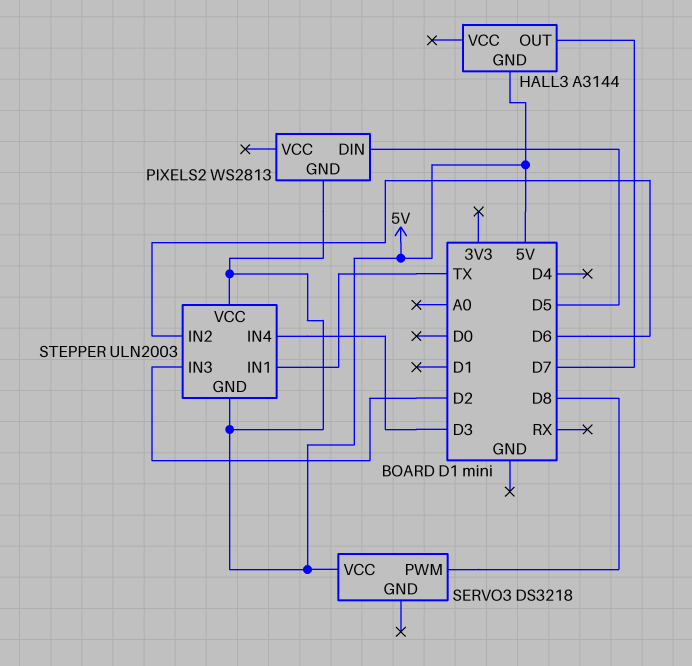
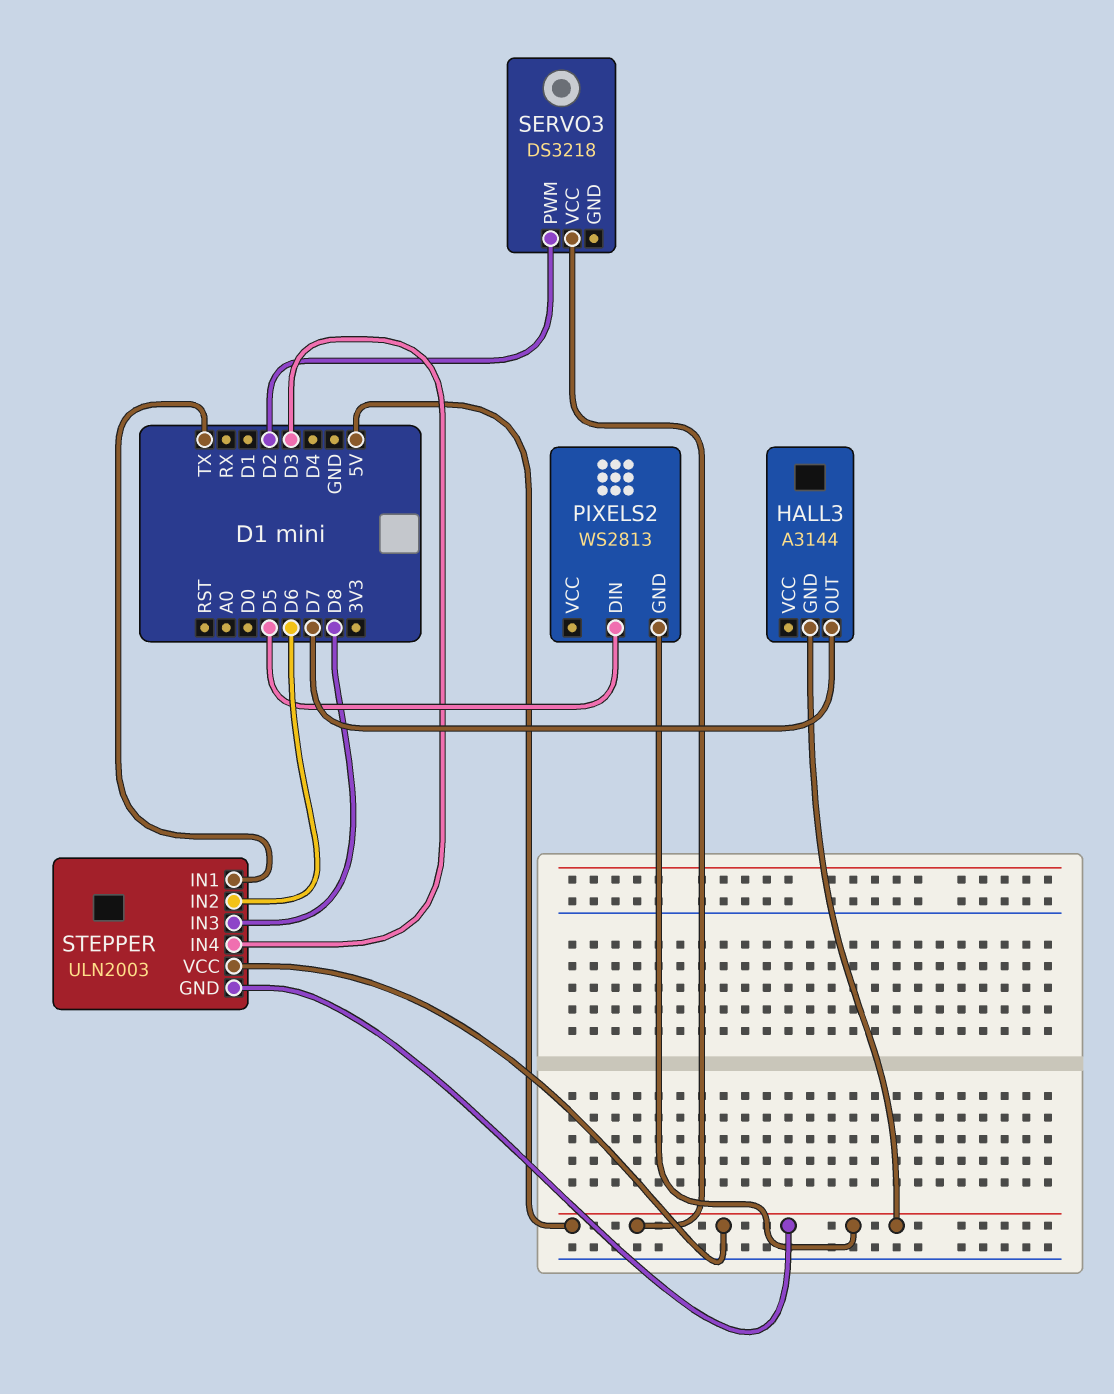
SERVO3 pin PWM: D8 -> D2
STEPPER pin IN3: D2 -> D8

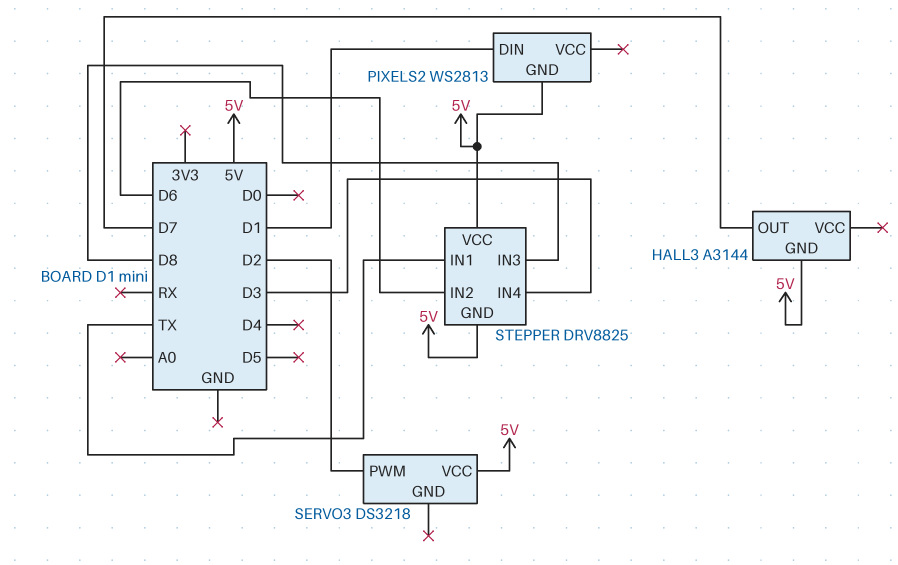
PIXELS2 pin DIN: D5 -> D1
STEPPER: ULN2003 -> DRV8825

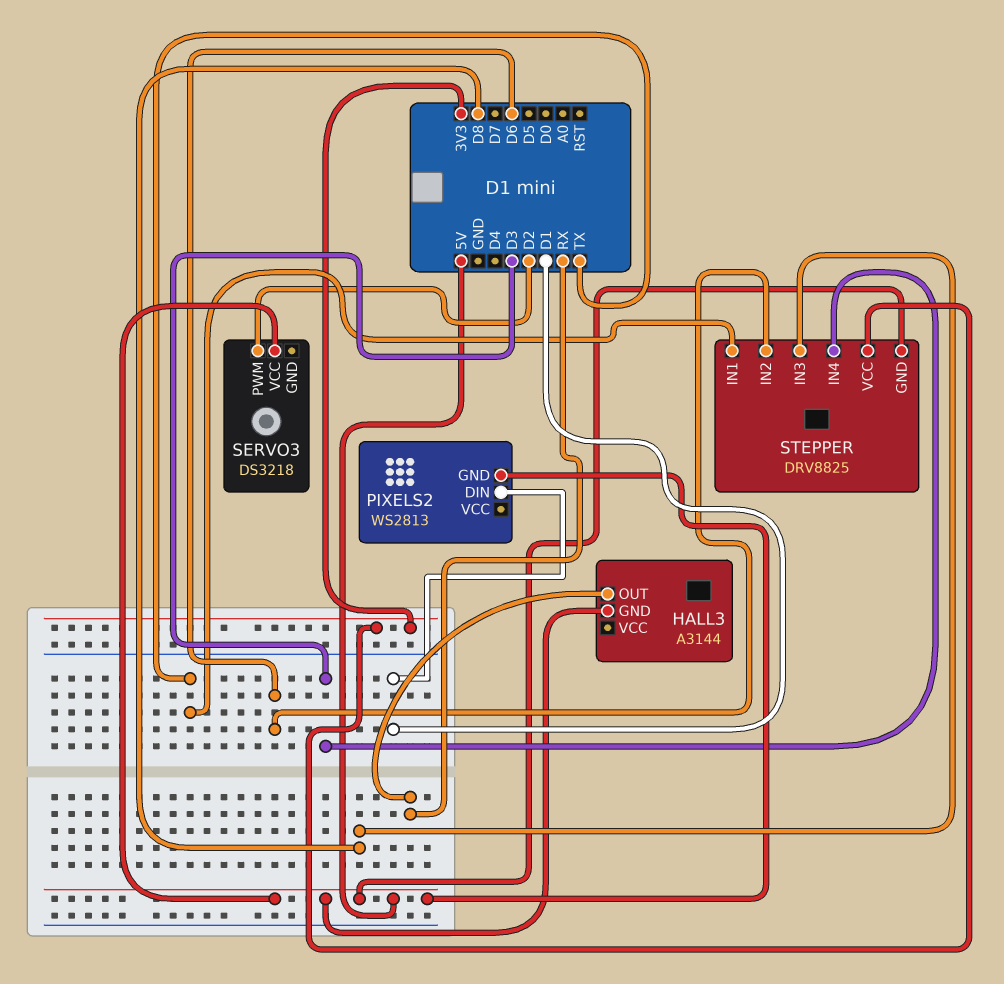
HALL3 pin OUT: D7 -> RX
STEPPER pin VCC: 5V -> 3V3

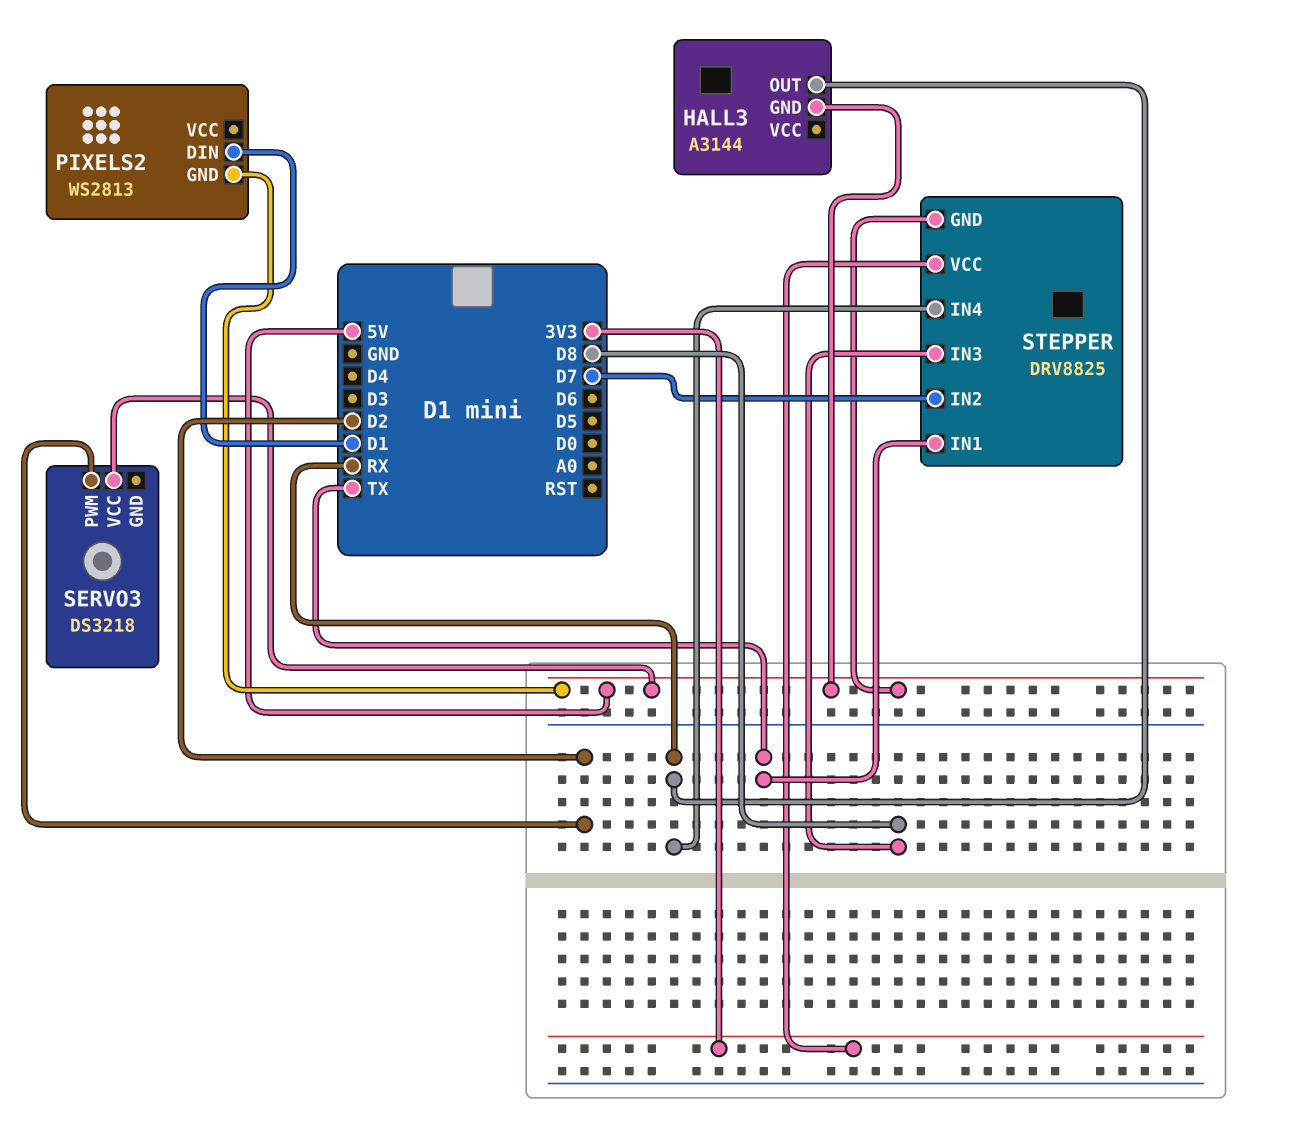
STEPPER pin IN2: D6 -> D7
STEPPER pin IN4: D3 -> RX

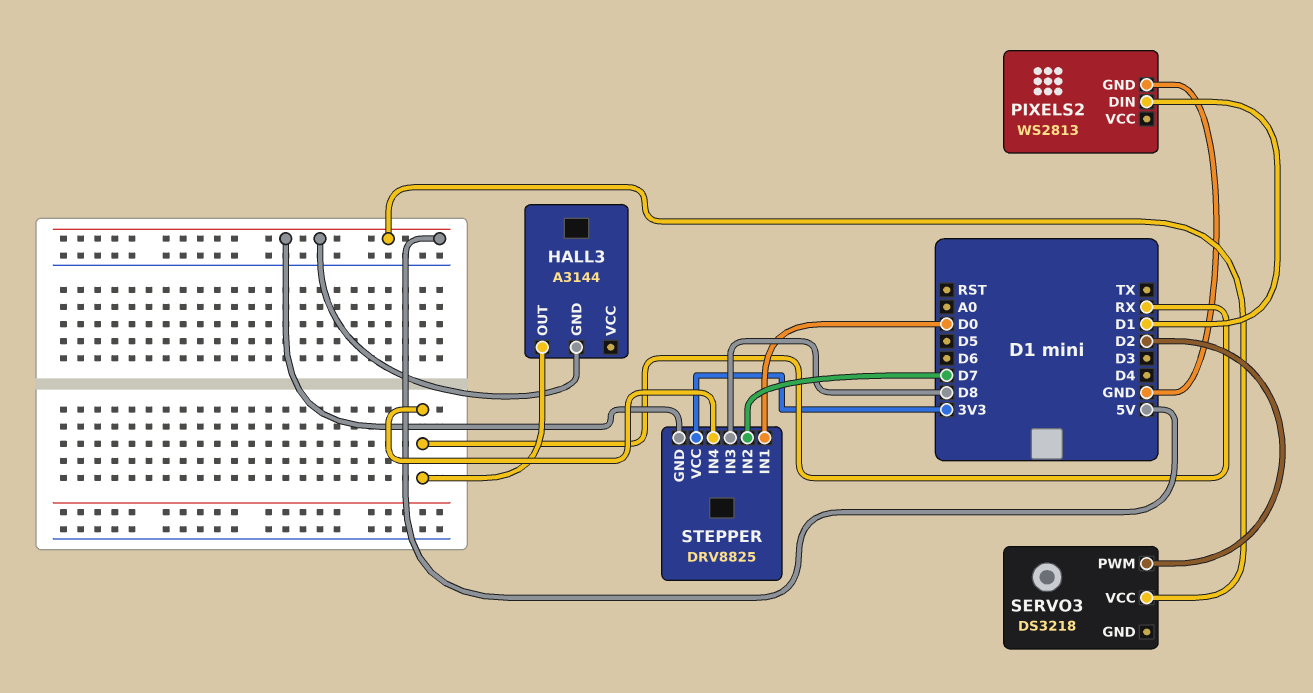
PIXELS2 pin GND: 5V -> GND
STEPPER pin IN1: TX -> D0

